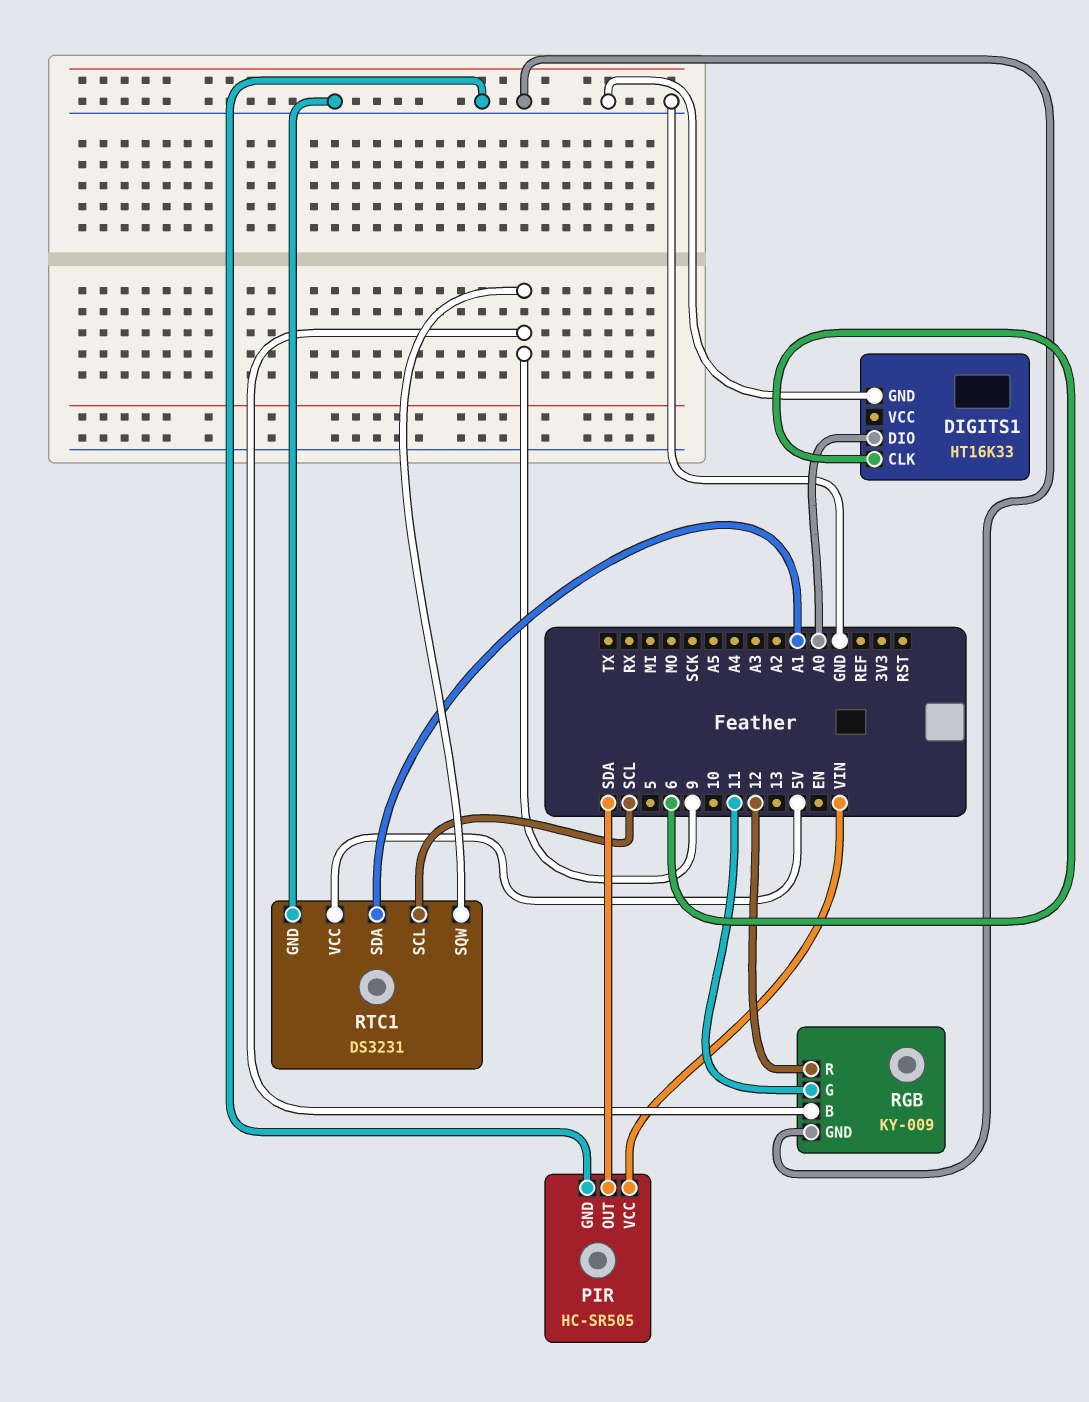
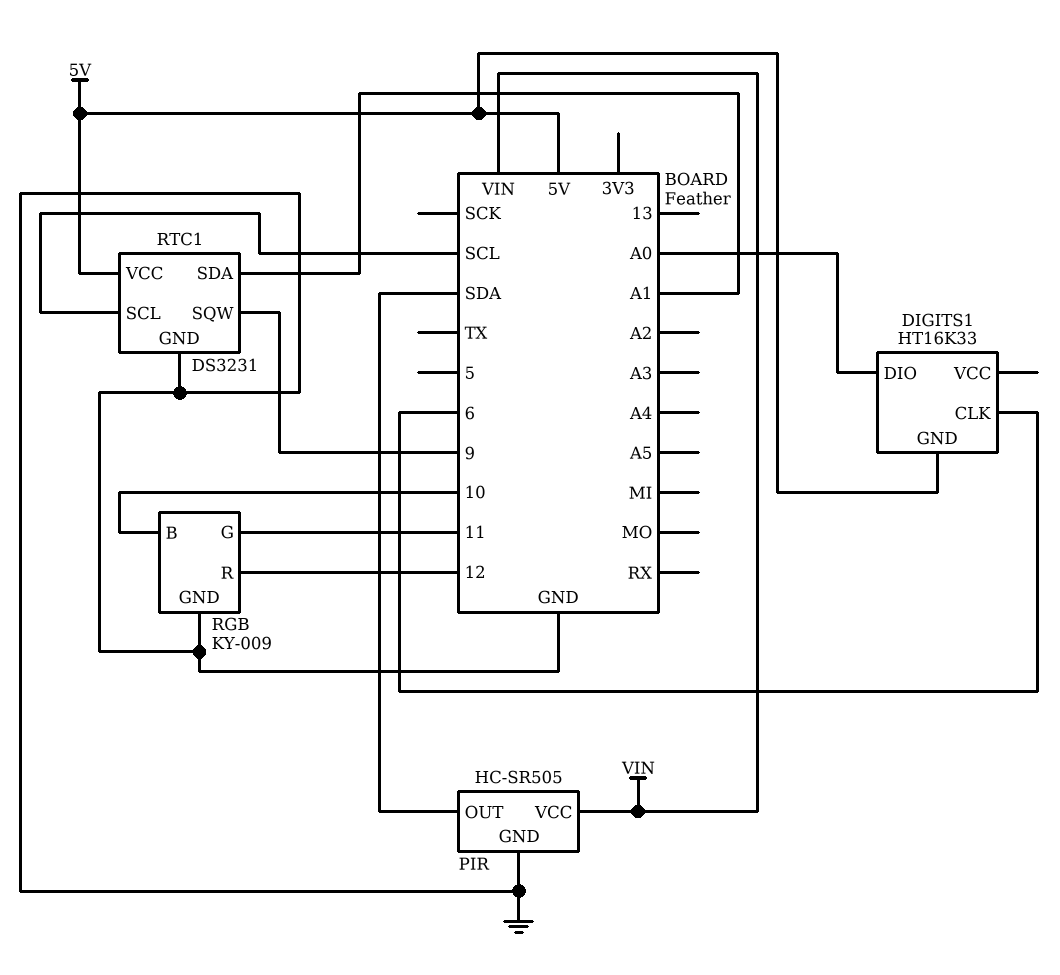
DIGITS1 pin GND: GND -> 5V
RGB pin B: 9 -> 10

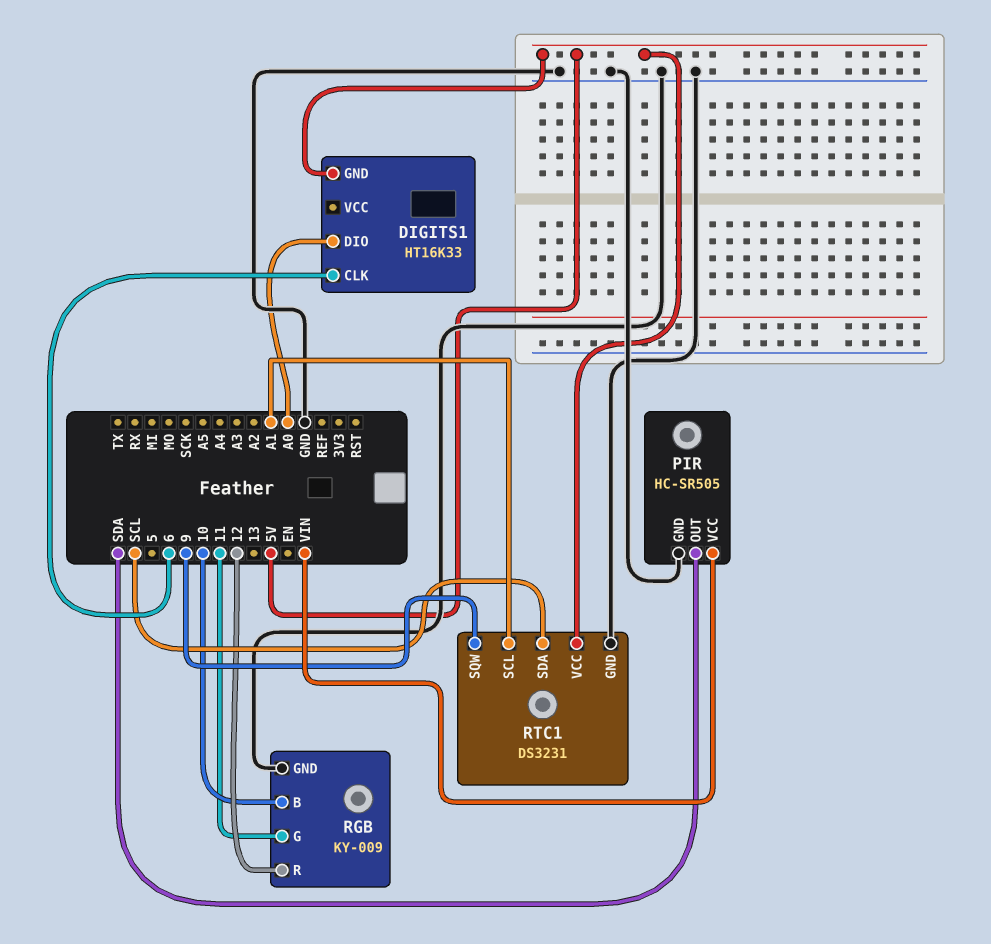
RTC1 pin SCL: SCL -> A1
RTC1 pin SDA: A1 -> SCL

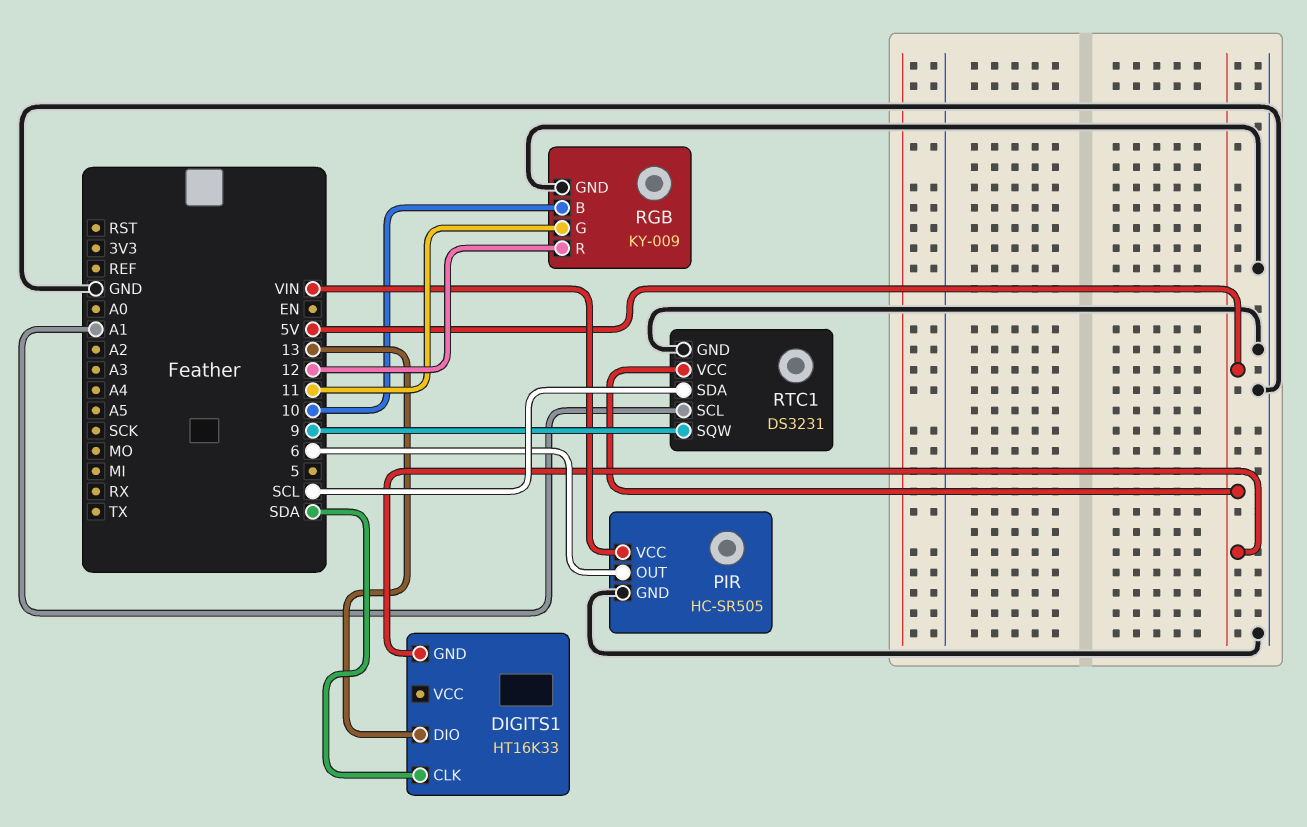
DIGITS1 pin CLK: 6 -> SDA
DIGITS1 pin DIO: A0 -> 13
PIR pin OUT: SDA -> 6

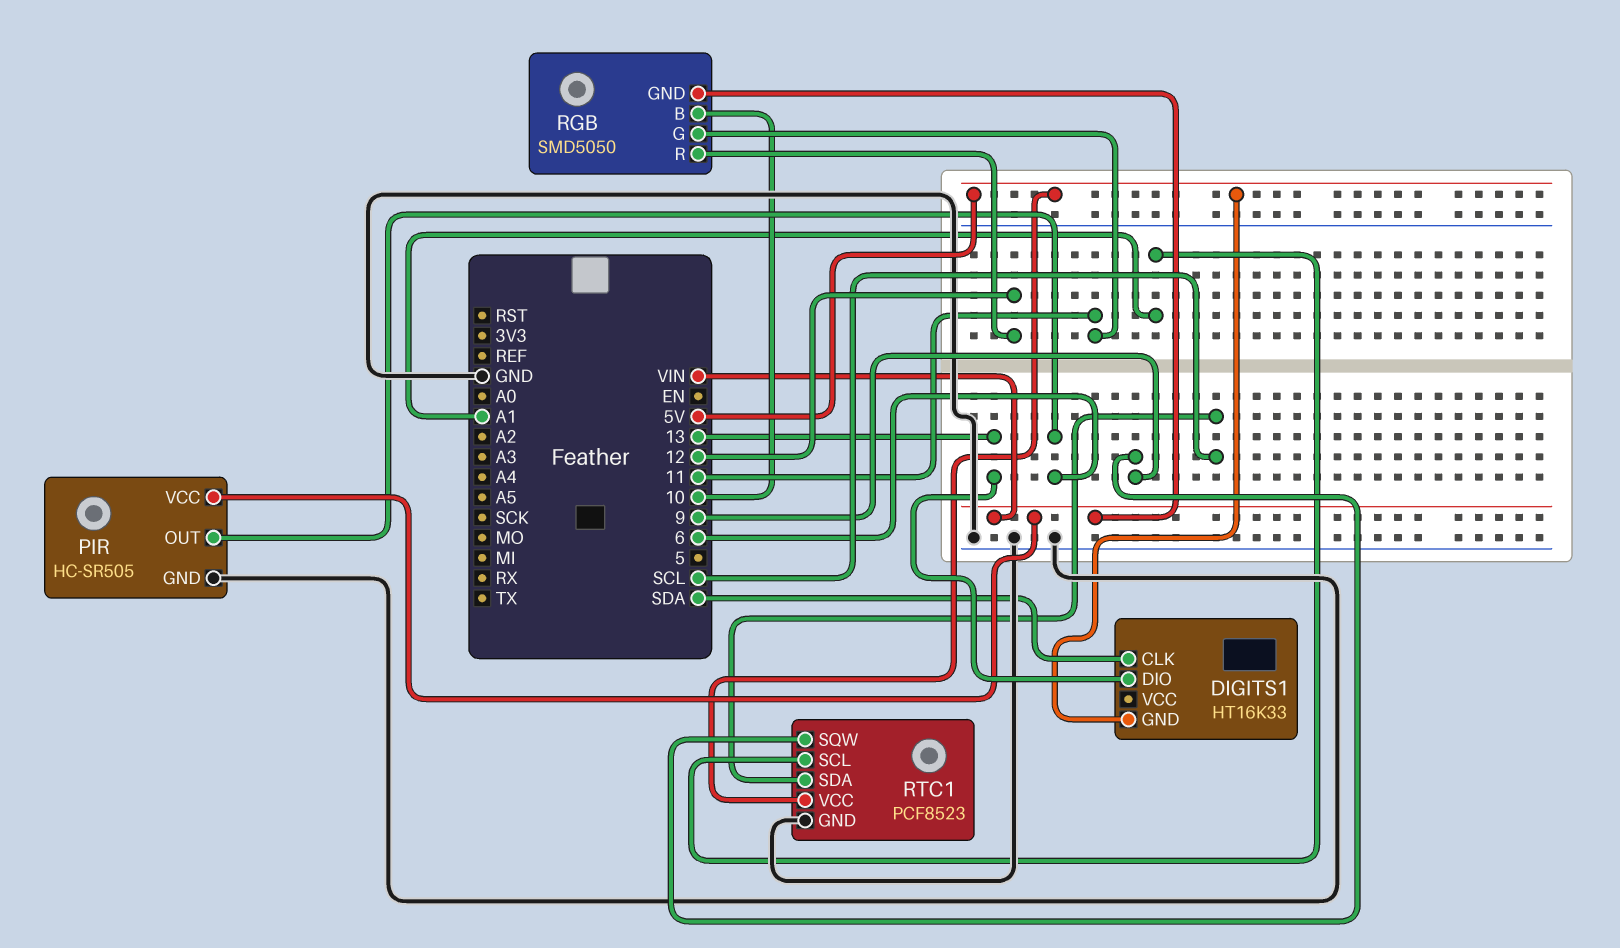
RGB: KY-009 -> SMD5050
RGB pin GND: GND -> VIN
RTC1: DS3231 -> PCF8523

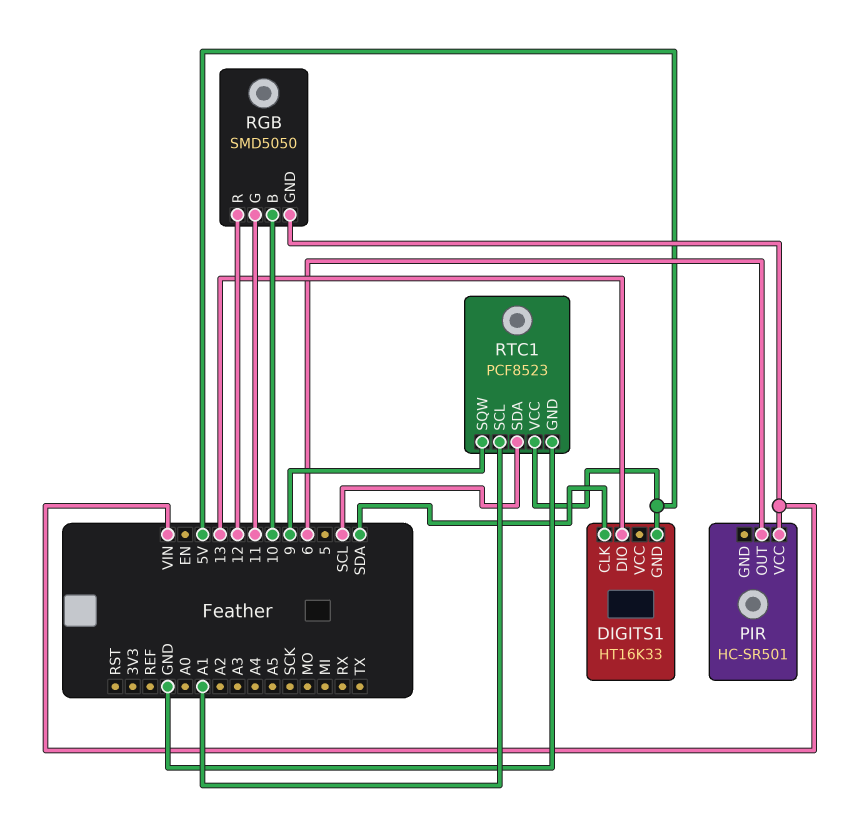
PIR: HC-SR505 -> HC-SR501
PIR pin GND: GND -> none

